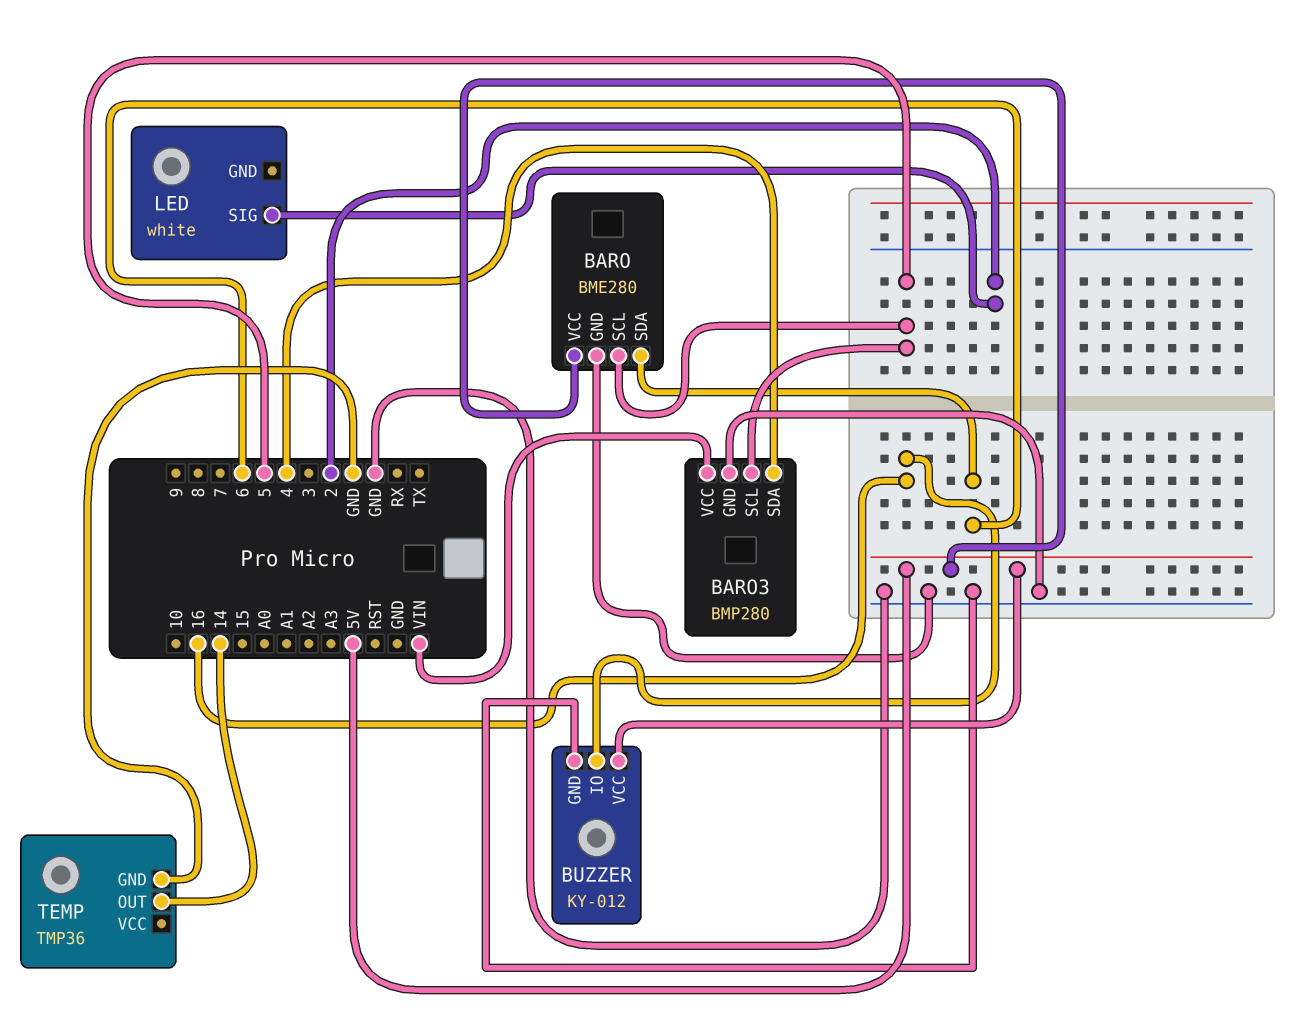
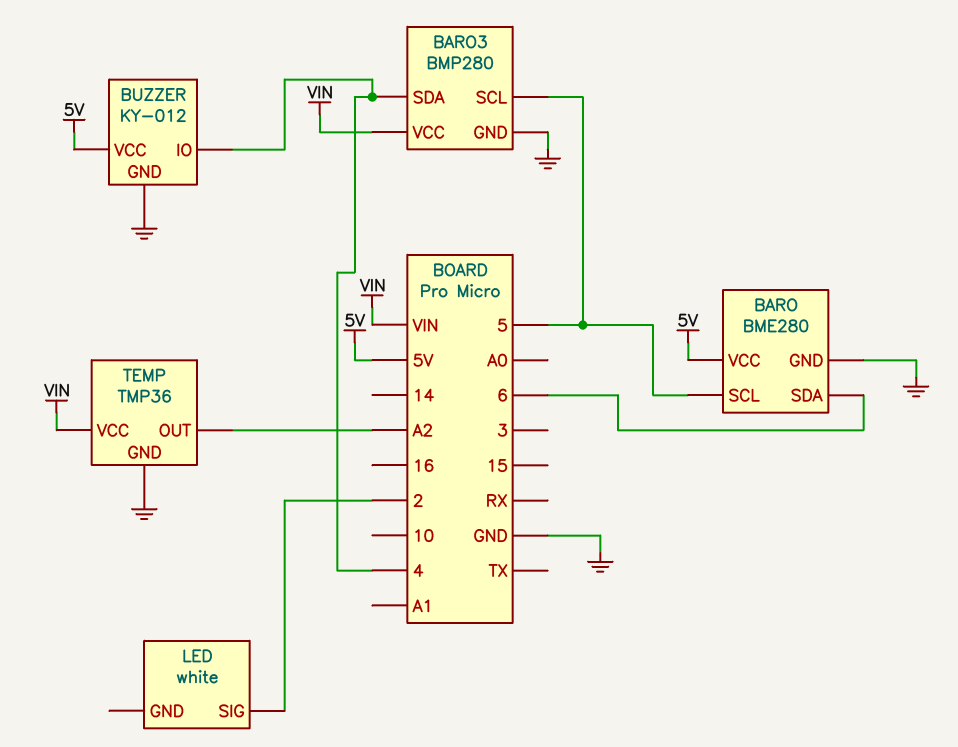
BUZZER pin IO: 16 -> 4
TEMP pin OUT: 14 -> A2
TEMP pin VCC: none -> VIN

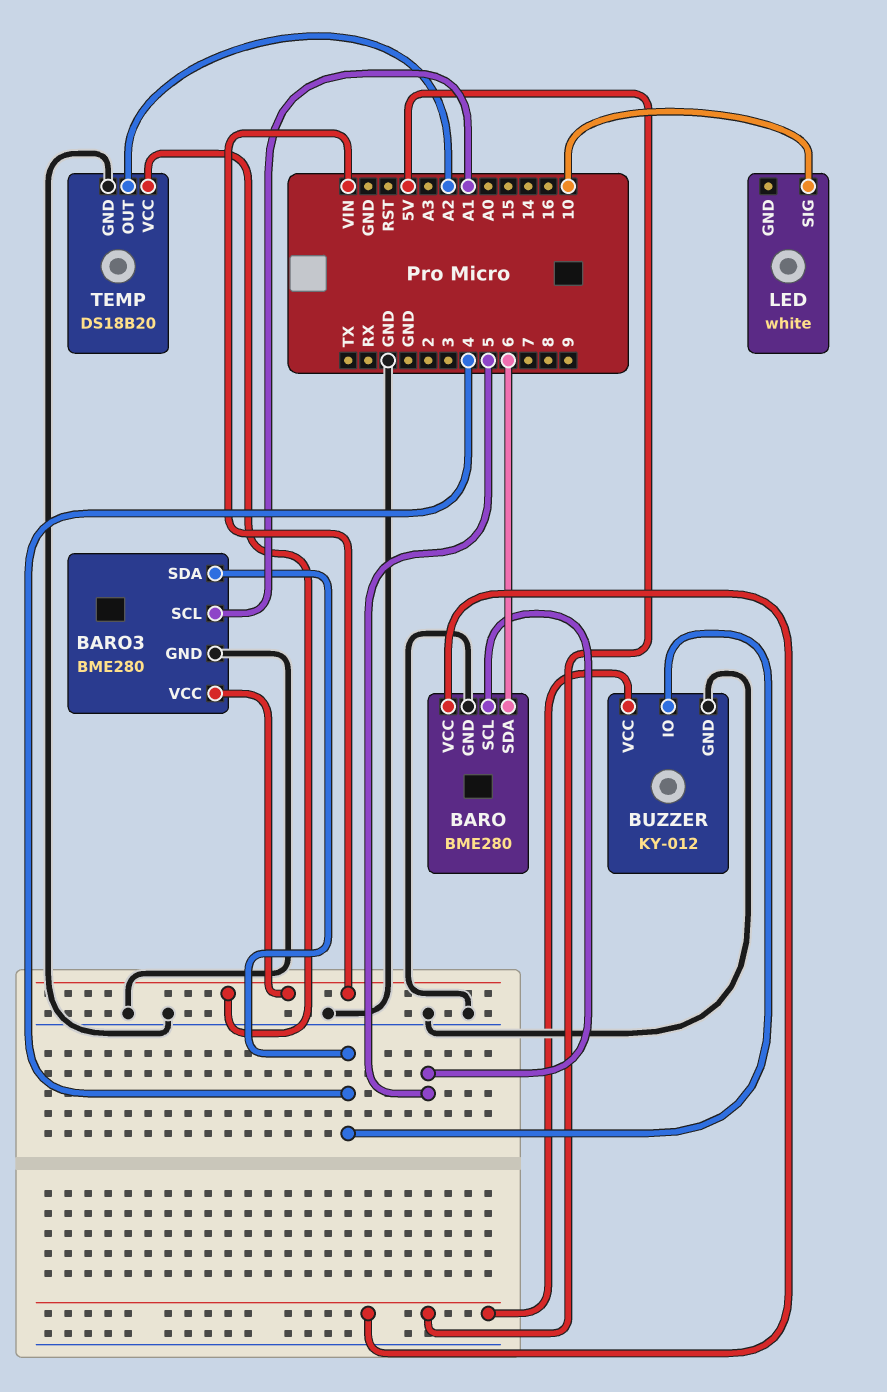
BARO3: BMP280 -> BME280
BARO3 pin SCL: 5 -> A1
LED pin SIG: 2 -> 10
TEMP: TMP36 -> DS18B20

